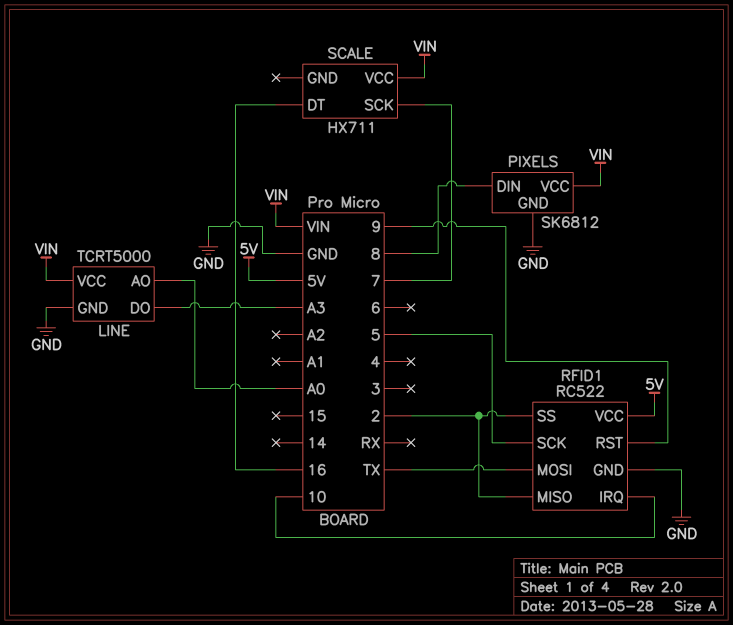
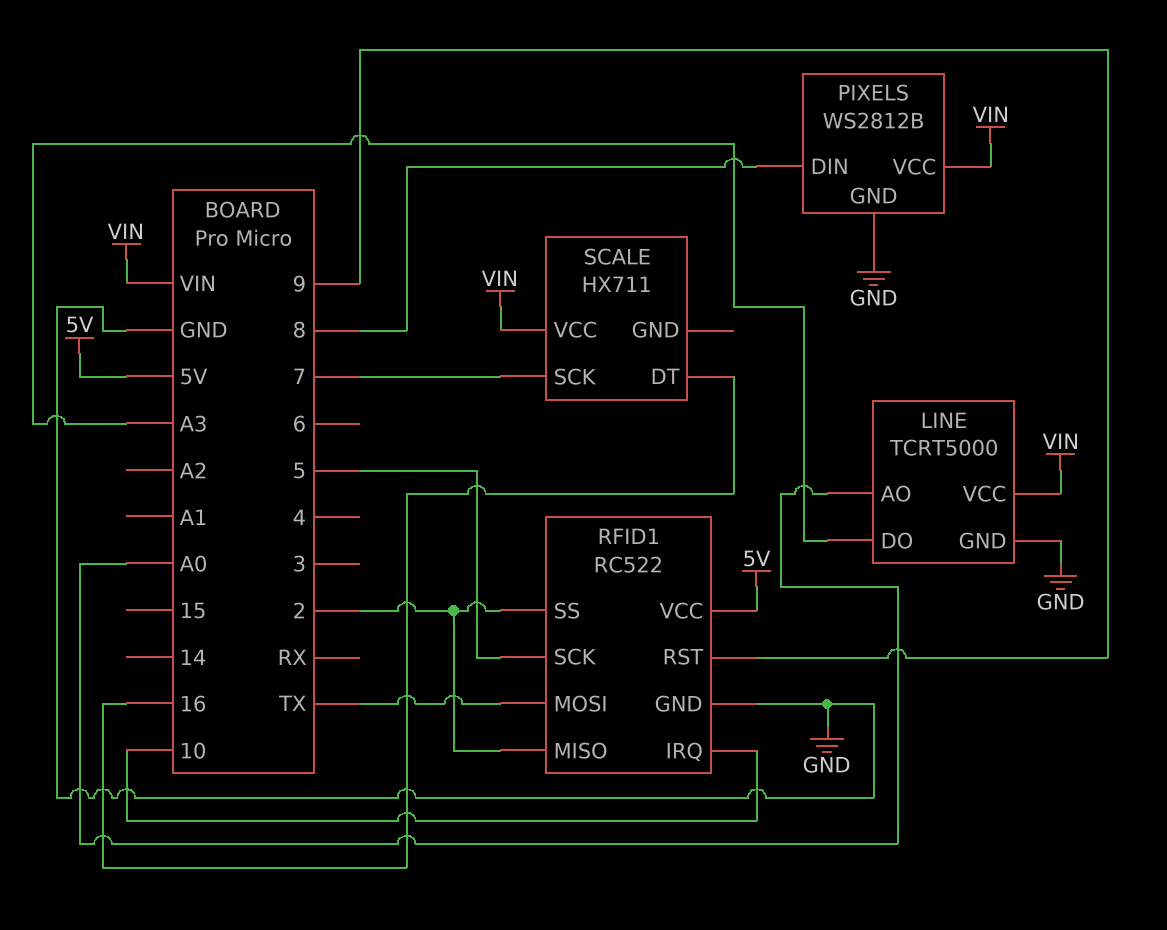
PIXELS: SK6812 -> WS2812B

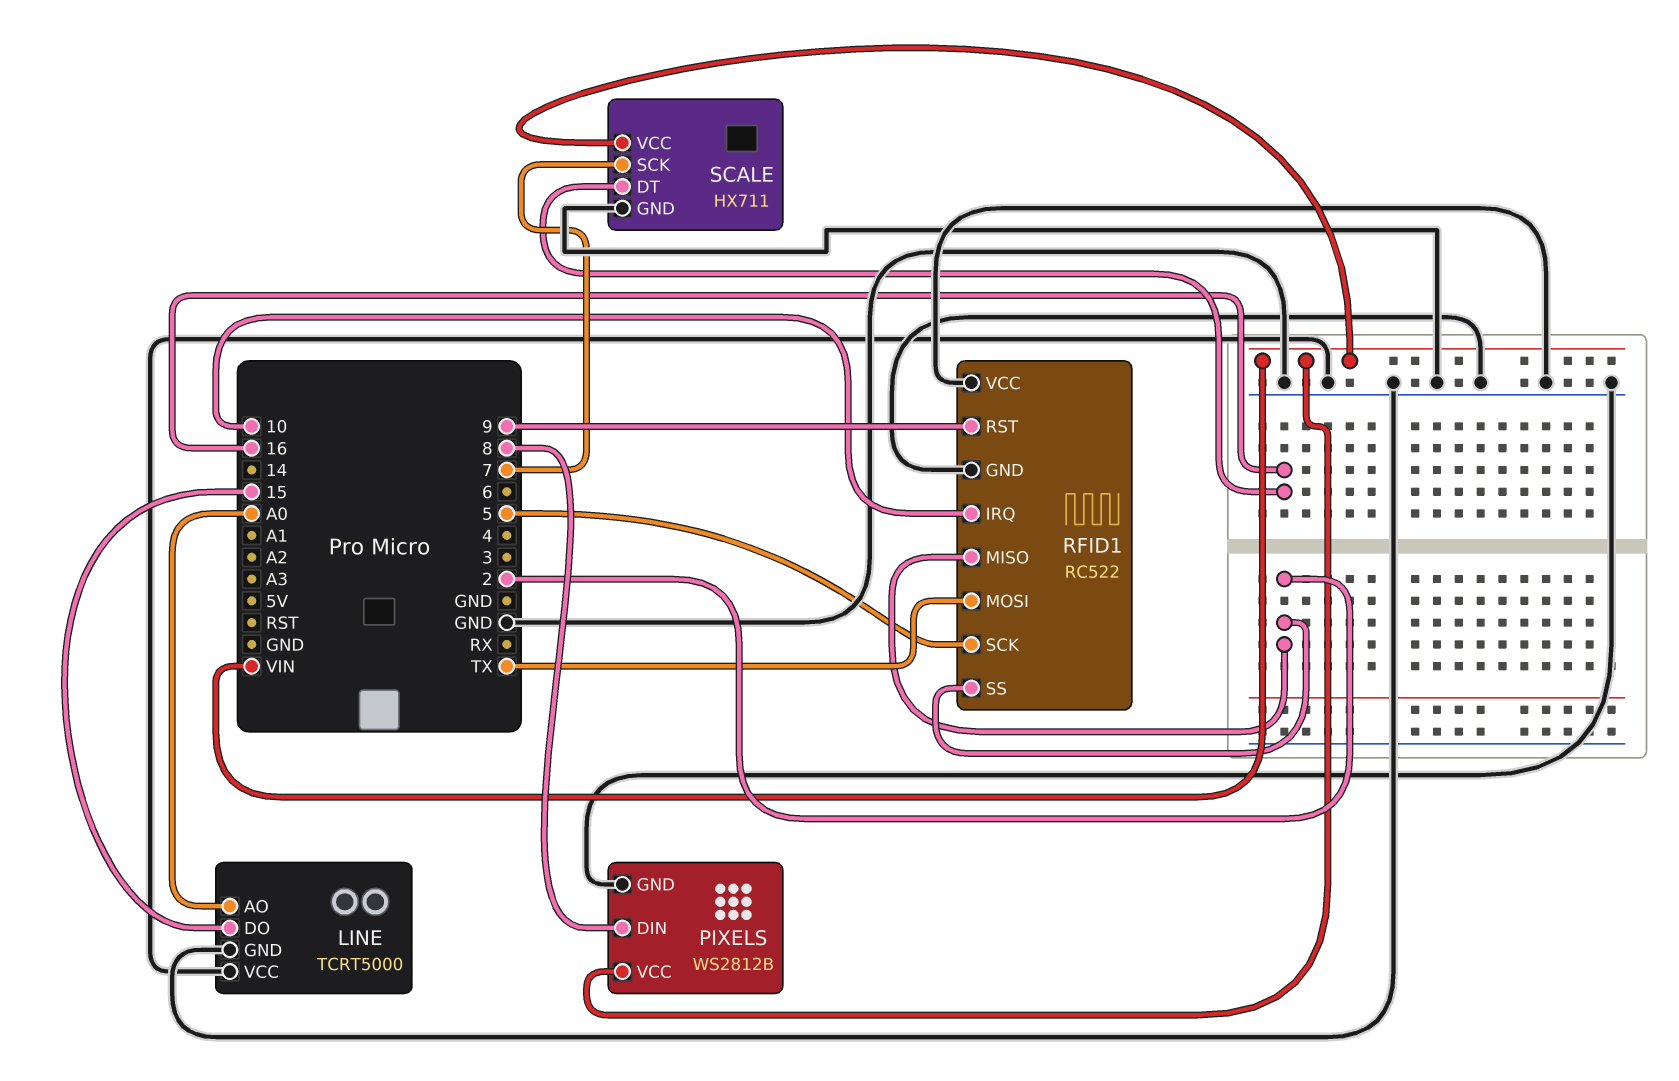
LINE pin DO: A3 -> 15
LINE pin VCC: VIN -> GND
RFID1 pin VCC: 5V -> GND
SCALE pin GND: none -> GND

